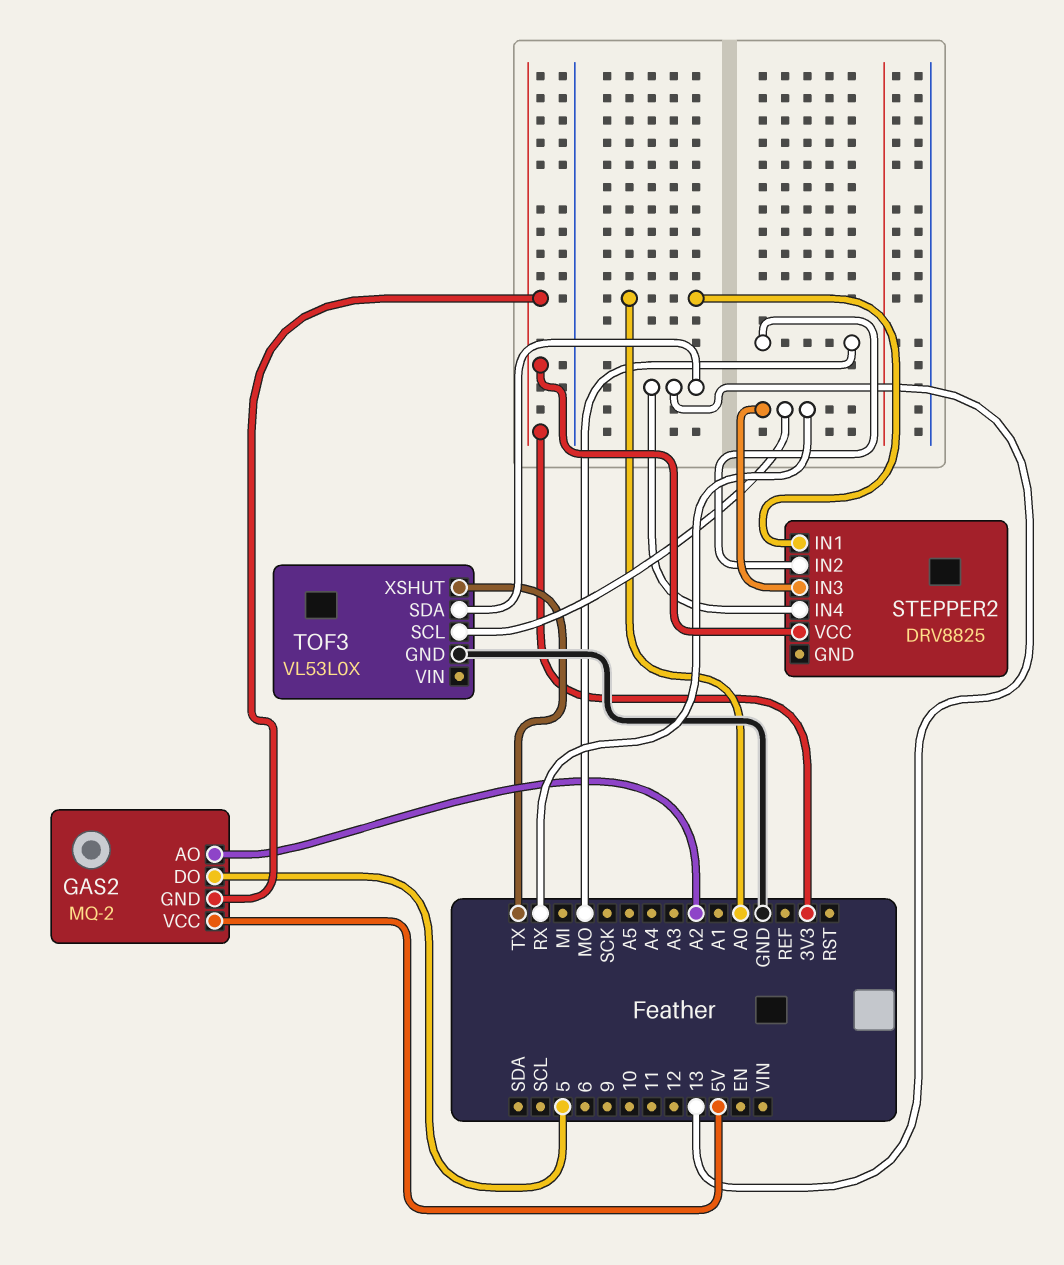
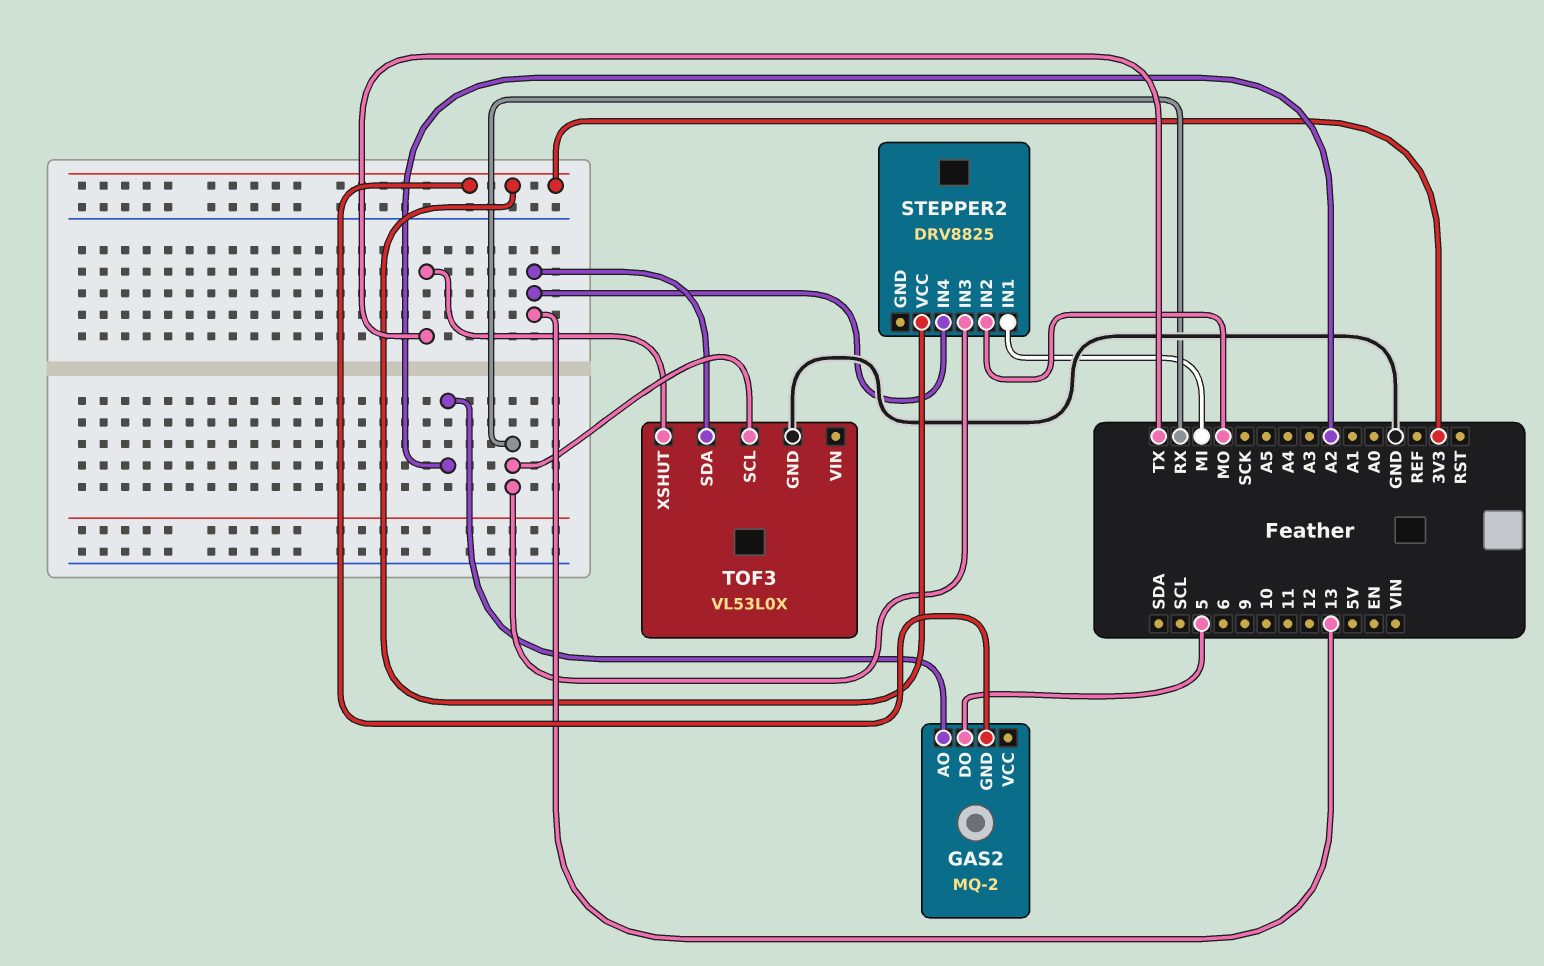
GAS2 pin VCC: 5V -> none
STEPPER2 pin IN1: A0 -> MI

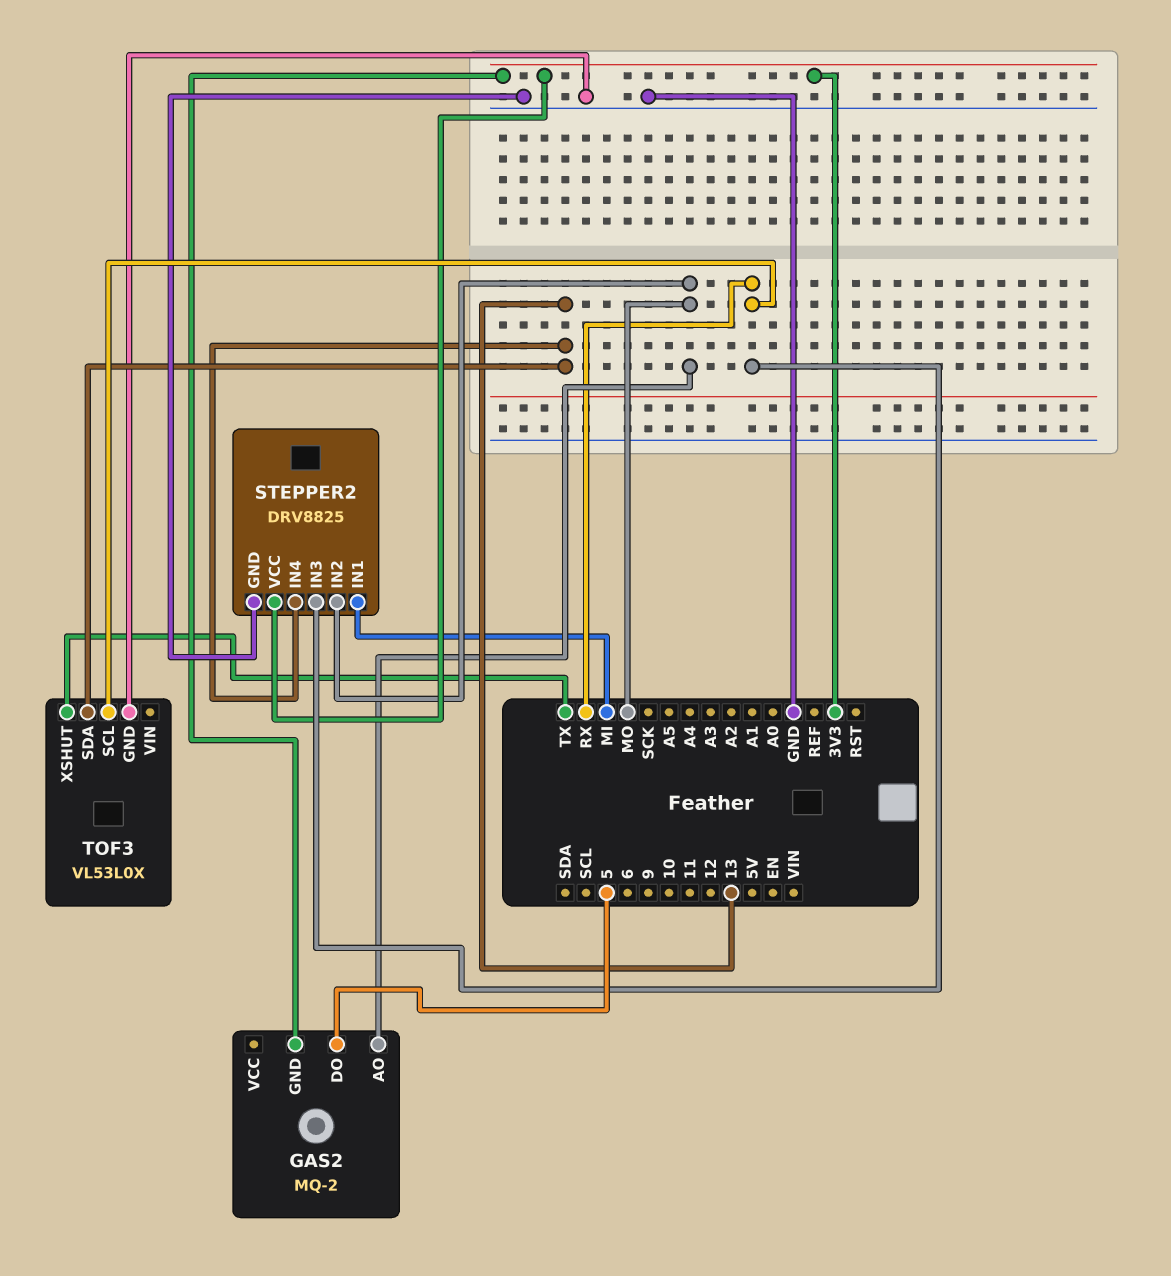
GAS2 pin AO: A2 -> MO
STEPPER2 pin GND: none -> GND

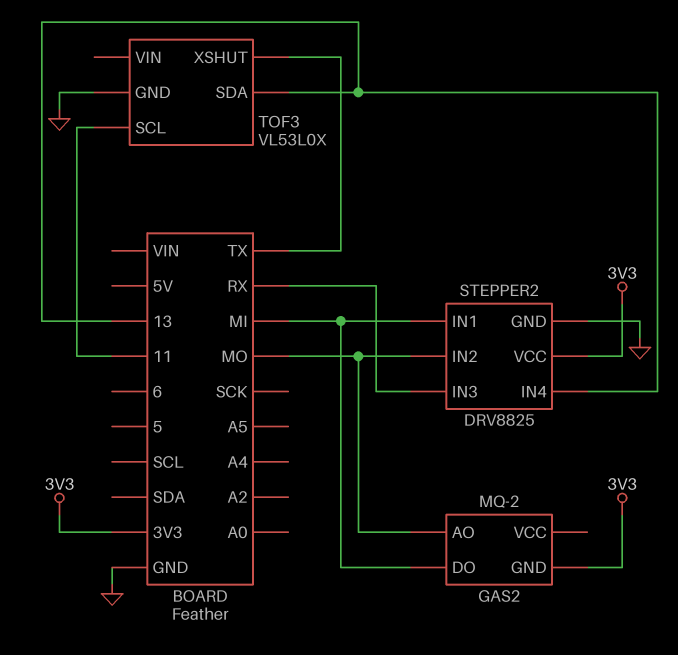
GAS2 pin DO: 5 -> MI
TOF3 pin SCL: RX -> 11

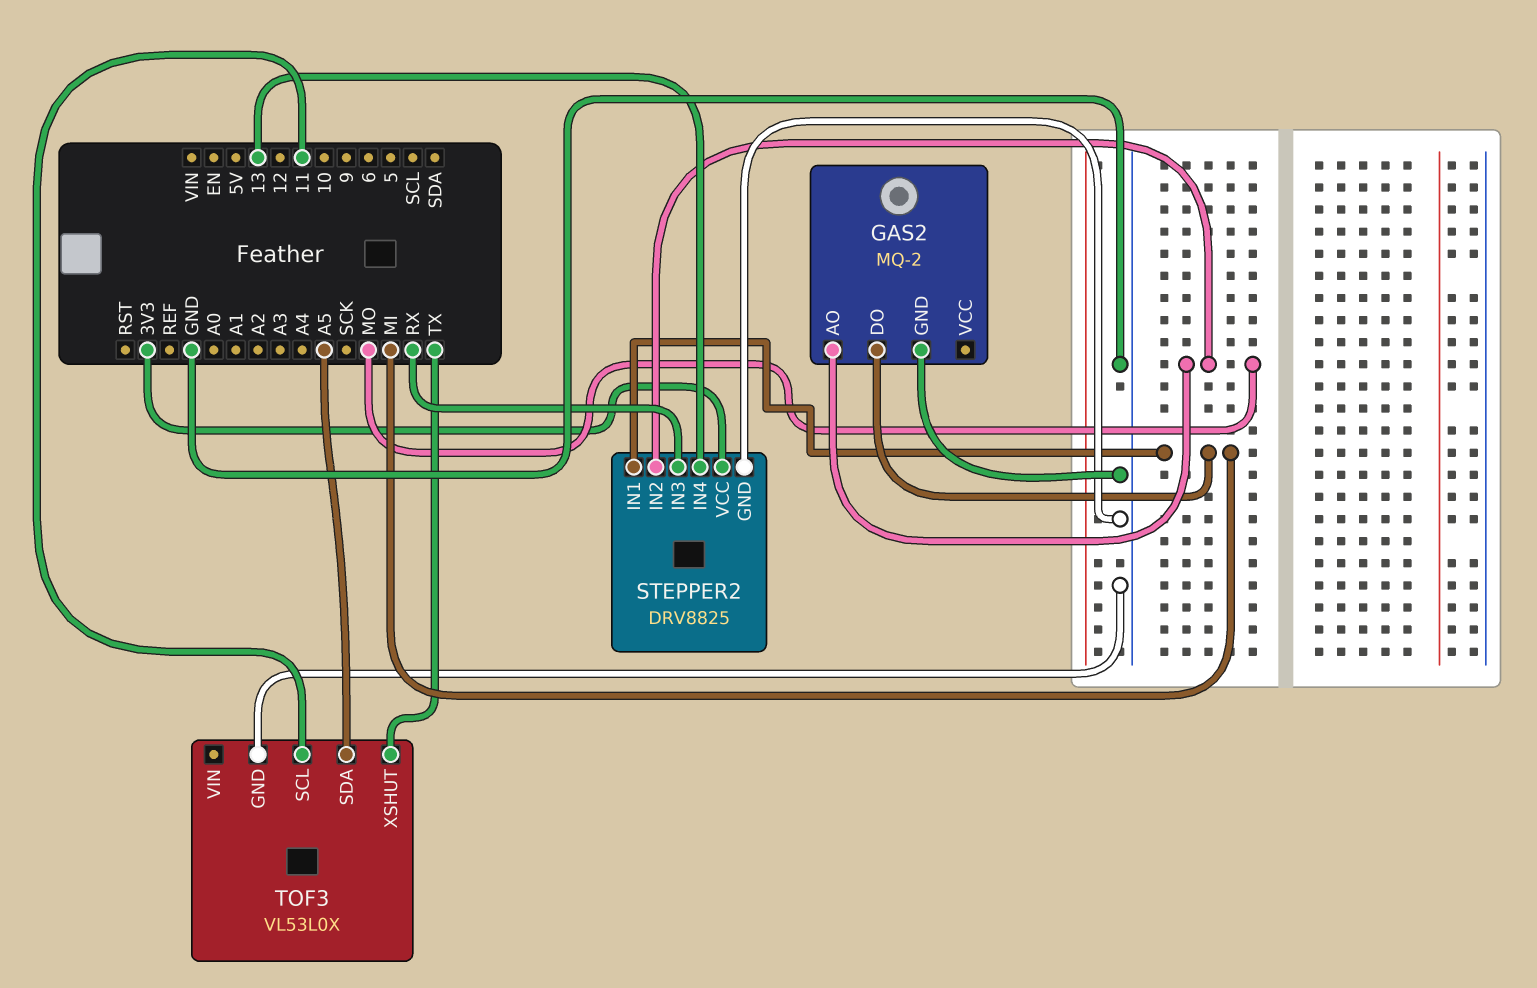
GAS2 pin GND: 3V3 -> GND
TOF3 pin SDA: 13 -> A5

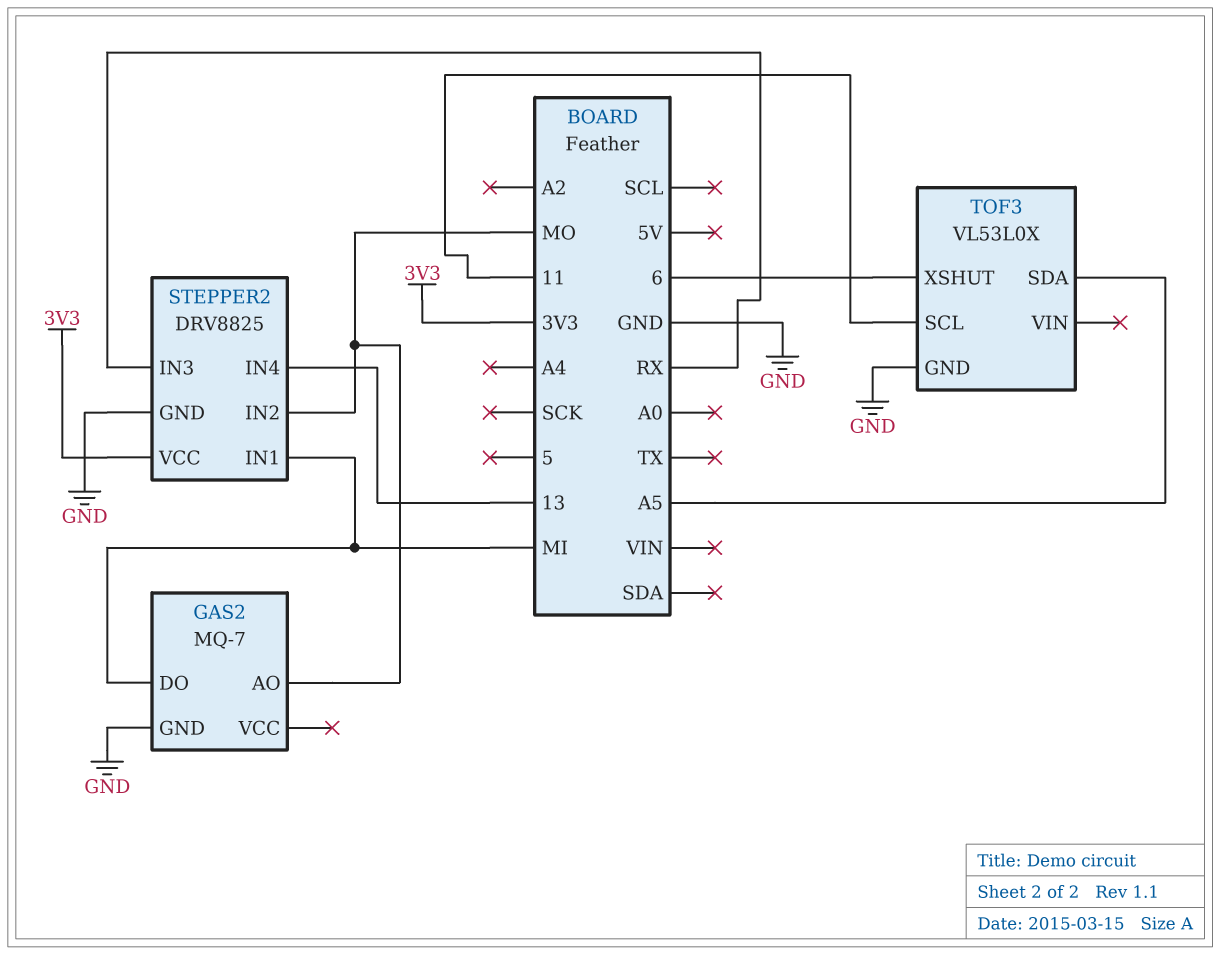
GAS2: MQ-2 -> MQ-7
TOF3 pin XSHUT: TX -> 6

